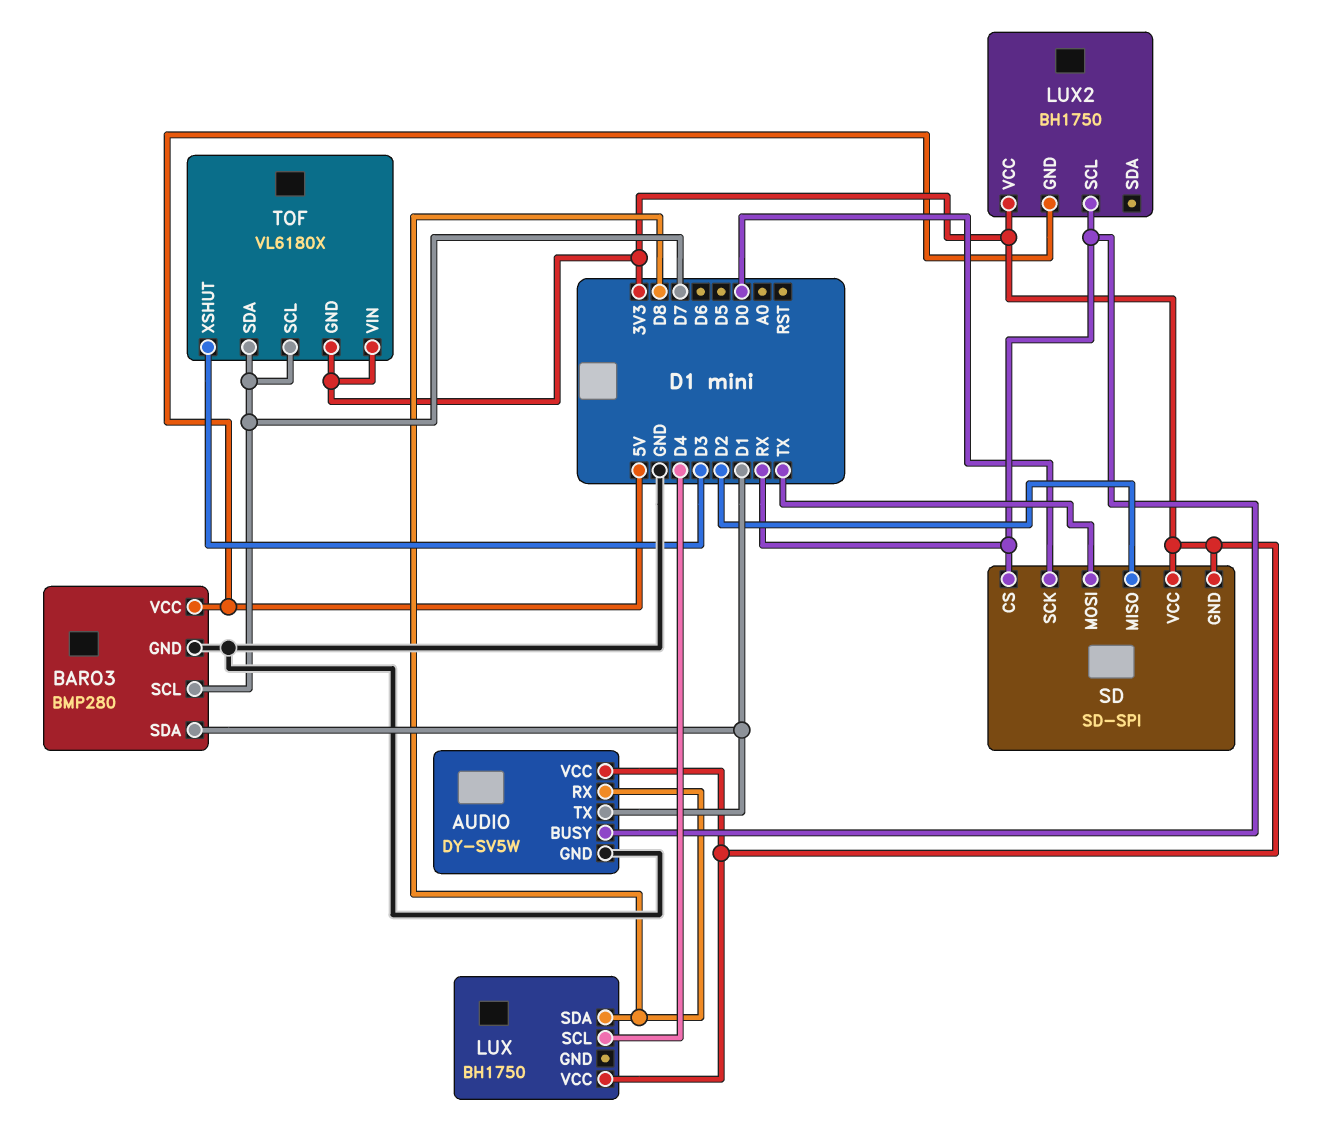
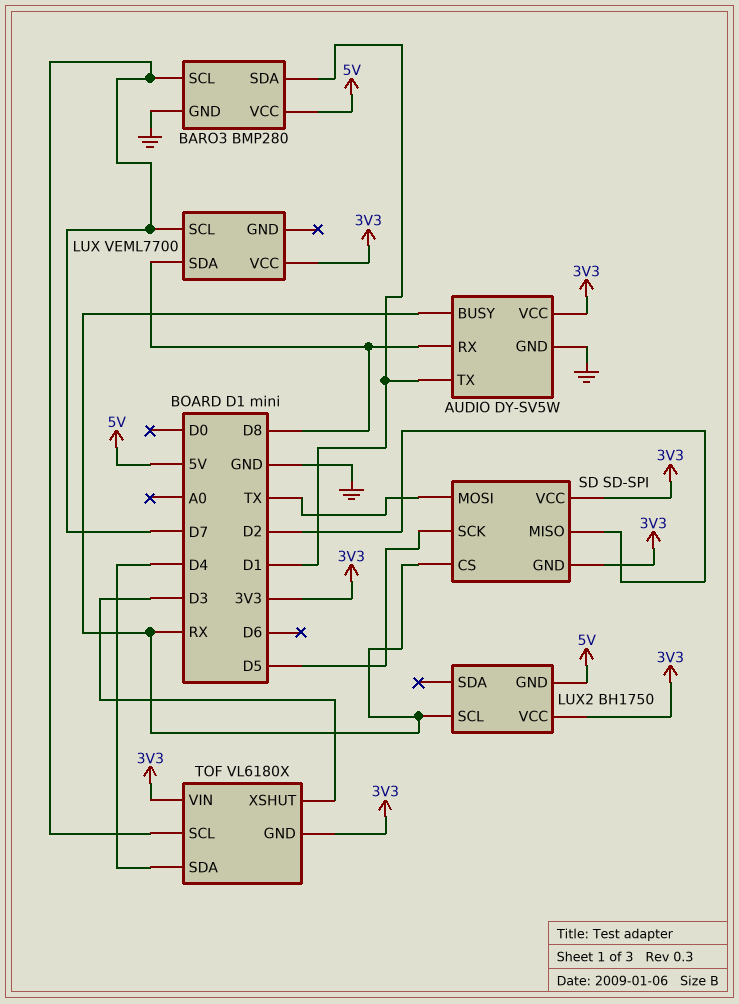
LUX: BH1750 -> VEML7700
LUX pin SCL: D4 -> D7
SD pin SCK: D0 -> D5
TOF pin SDA: D7 -> D4

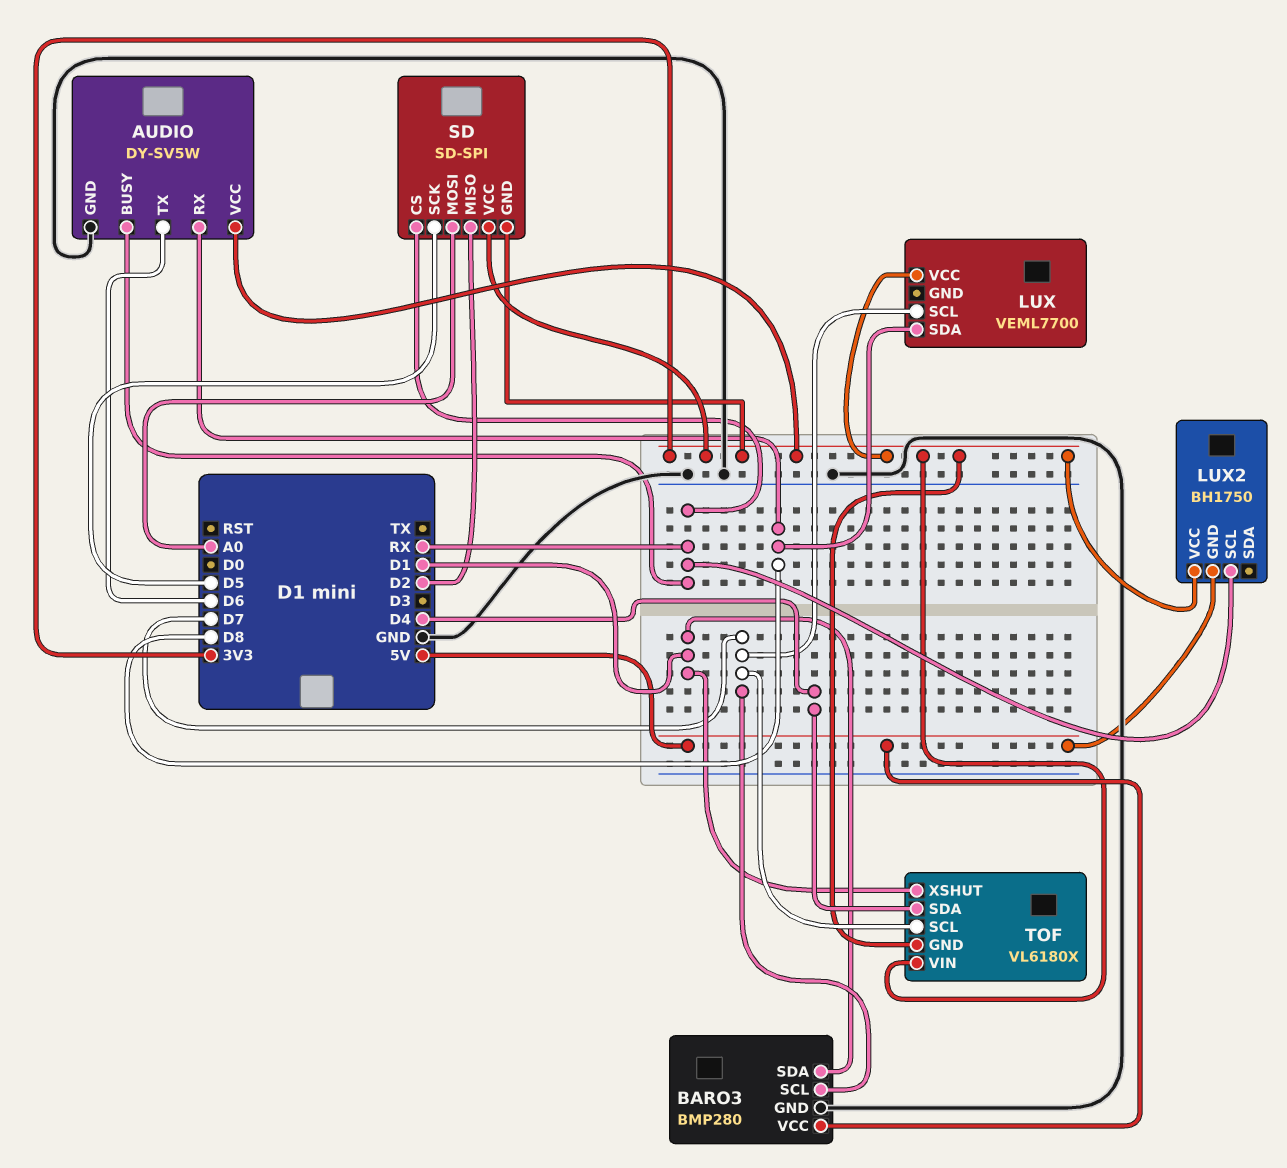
AUDIO pin TX: D1 -> D6
SD pin MOSI: TX -> A0
TOF pin XSHUT: D3 -> D1

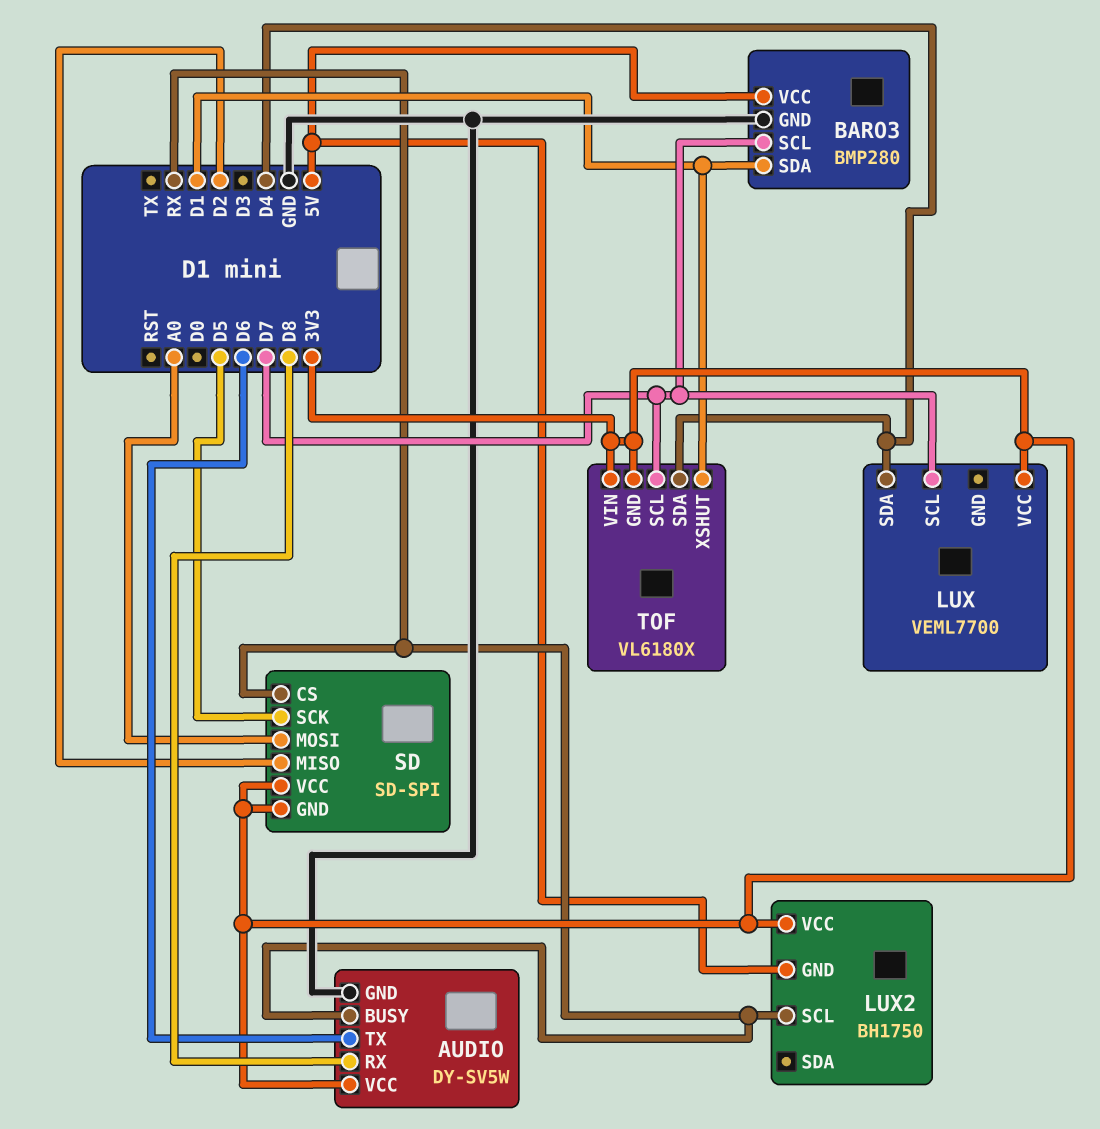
LUX pin SDA: D8 -> D4

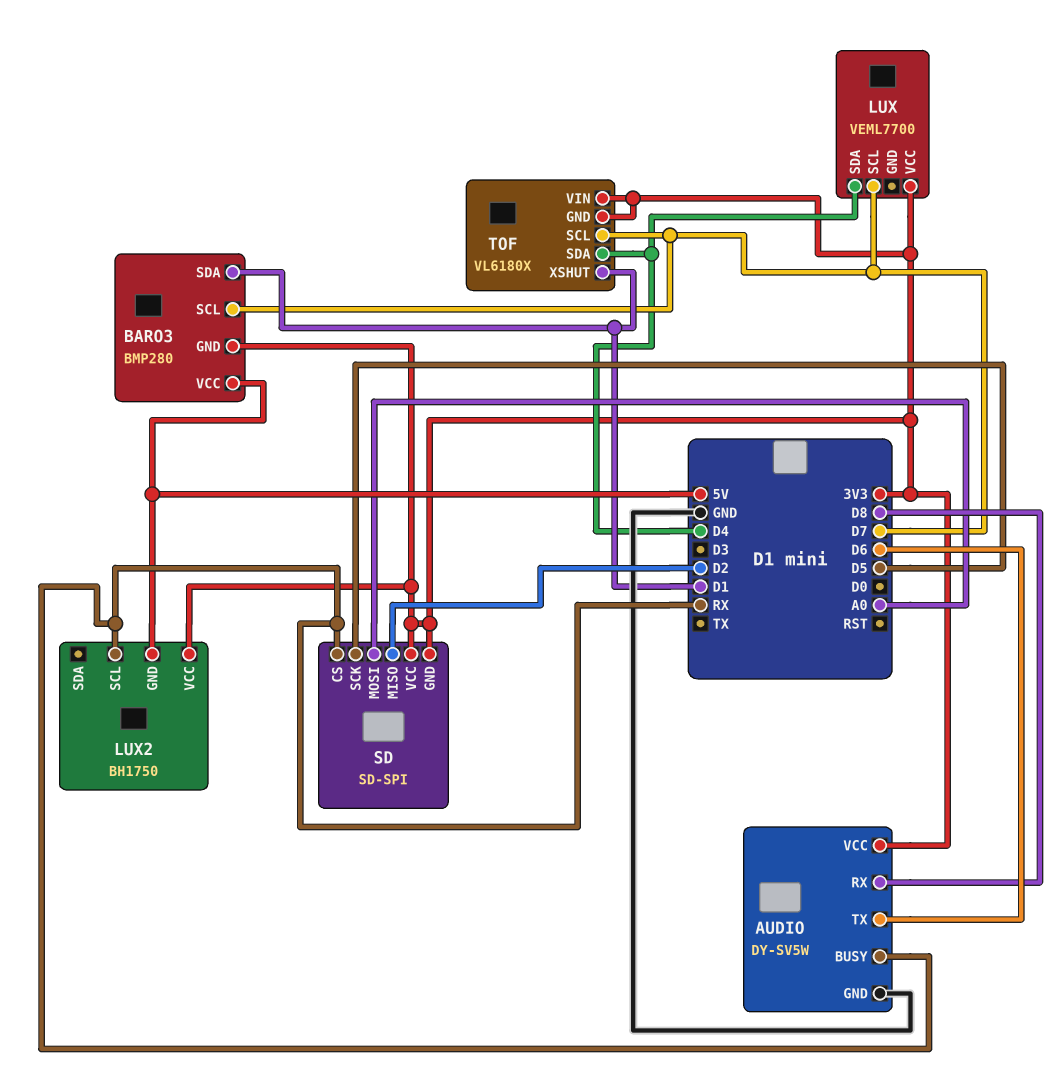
BARO3 pin GND: GND -> 3V3

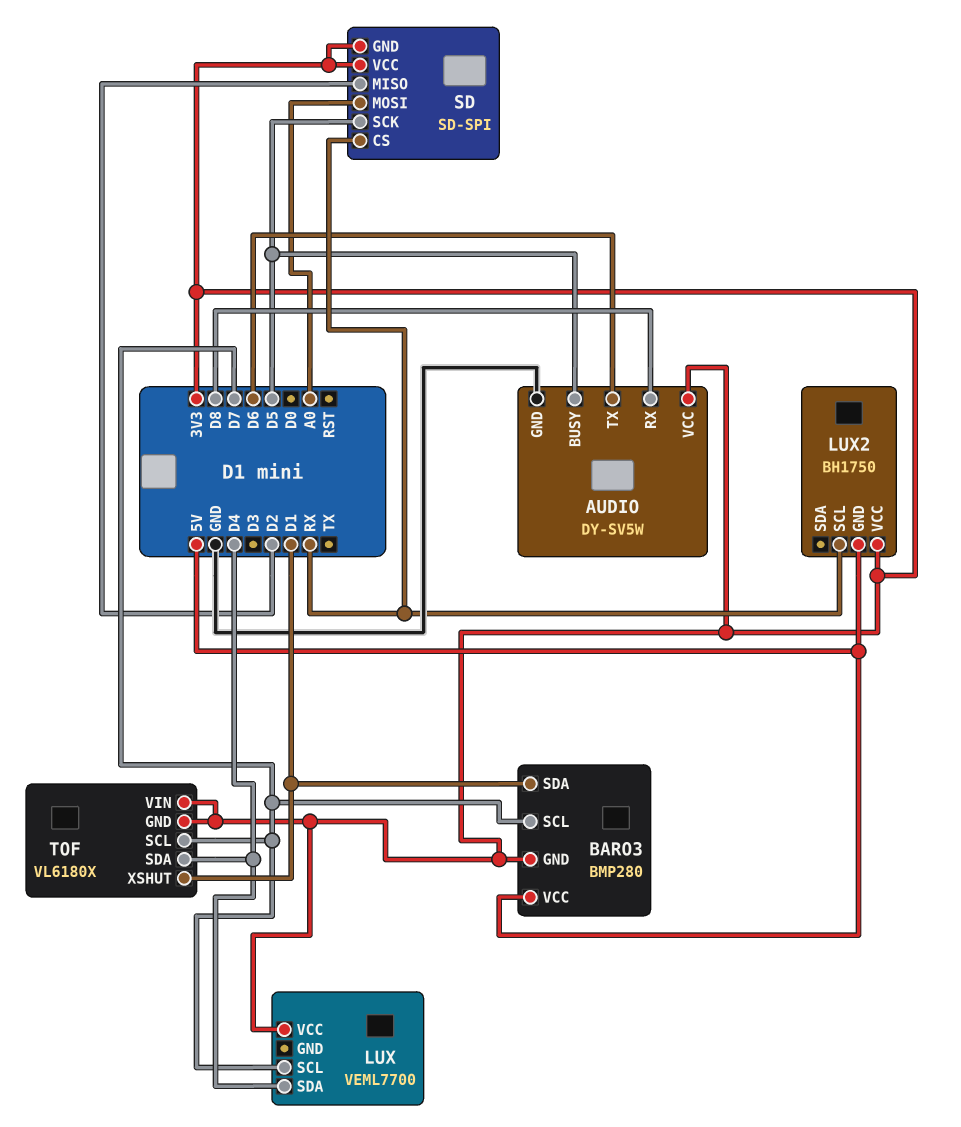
AUDIO pin BUSY: RX -> D5

